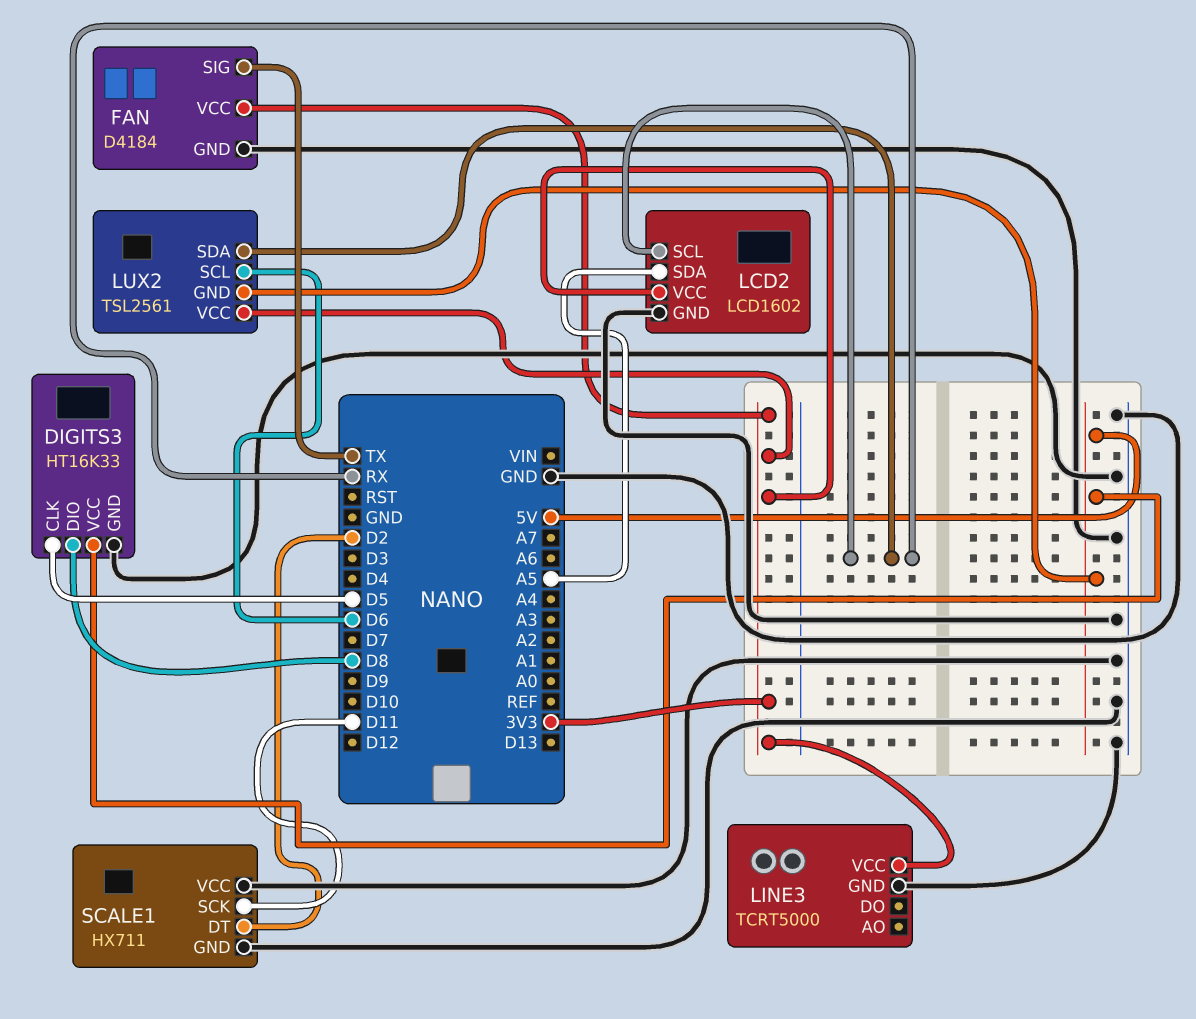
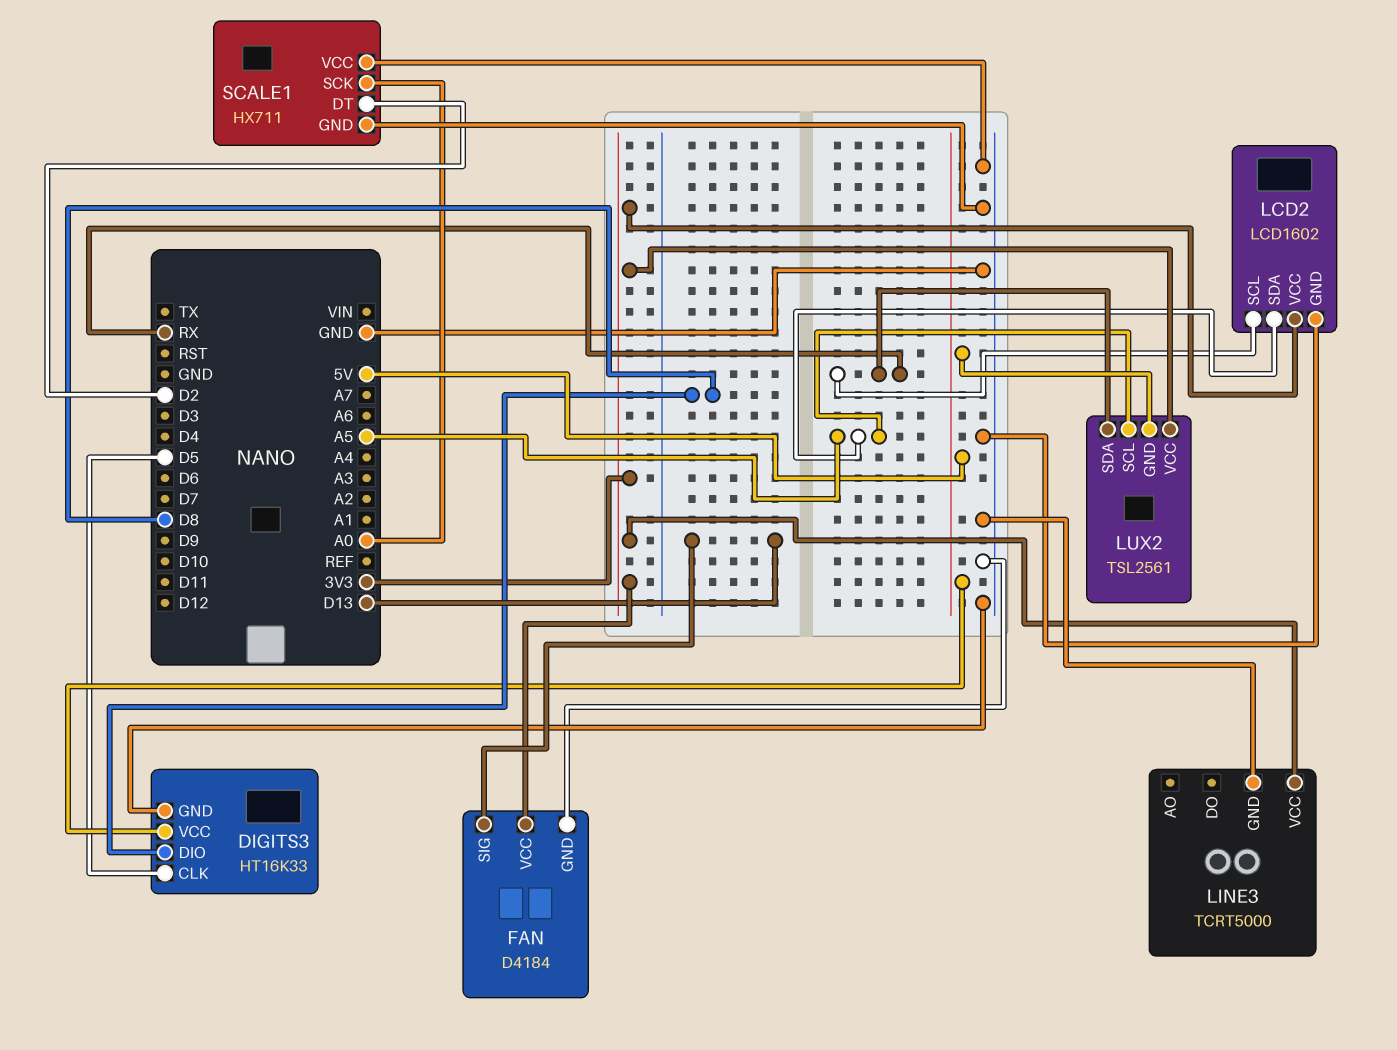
FAN pin SIG: TX -> D13
LUX2 pin SCL: D6 -> A5
SCALE1 pin SCK: D11 -> A0

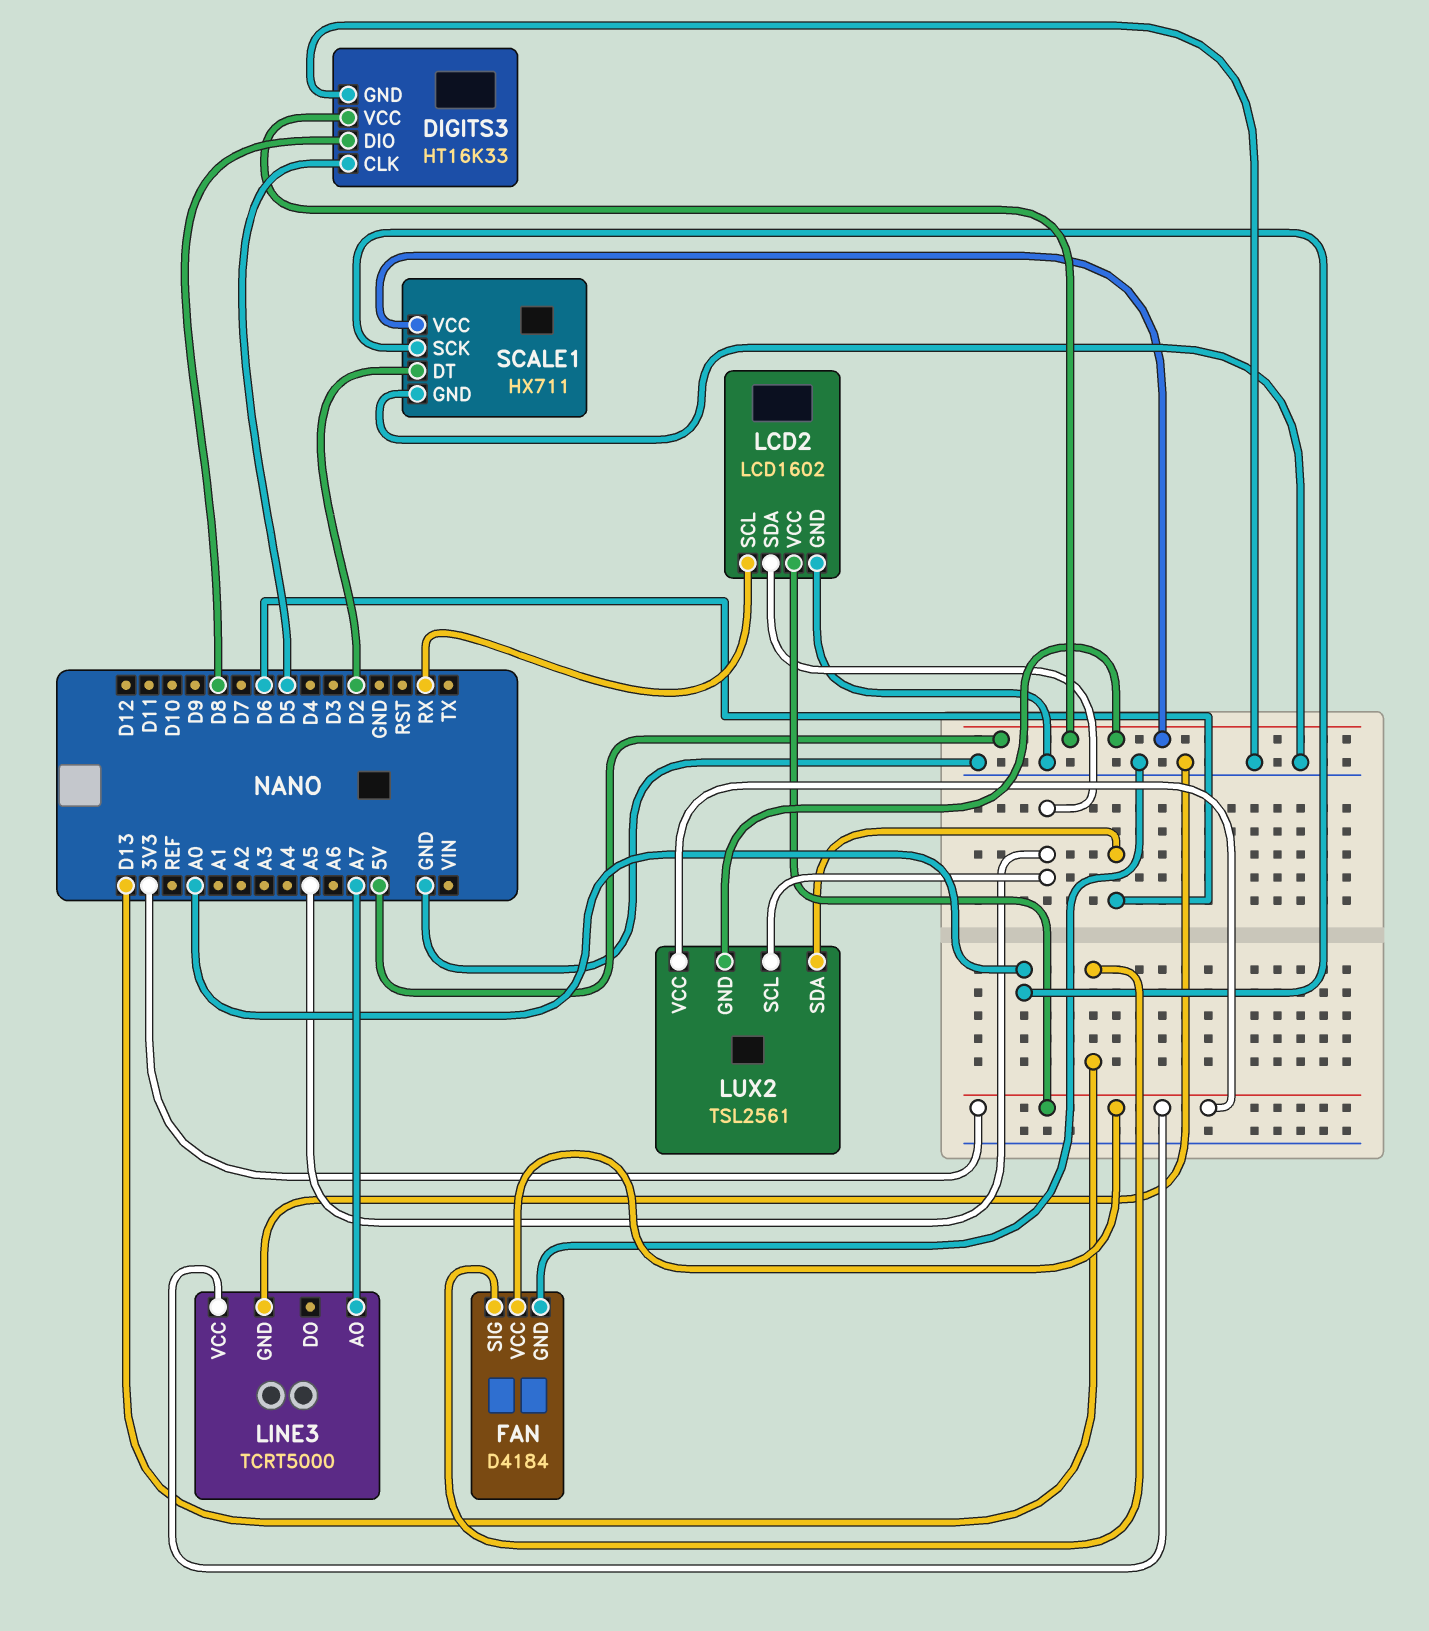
LINE3 pin AO: none -> A7
LUX2 pin SDA: RX -> D6
SCALE1 pin VCC: GND -> 5V

